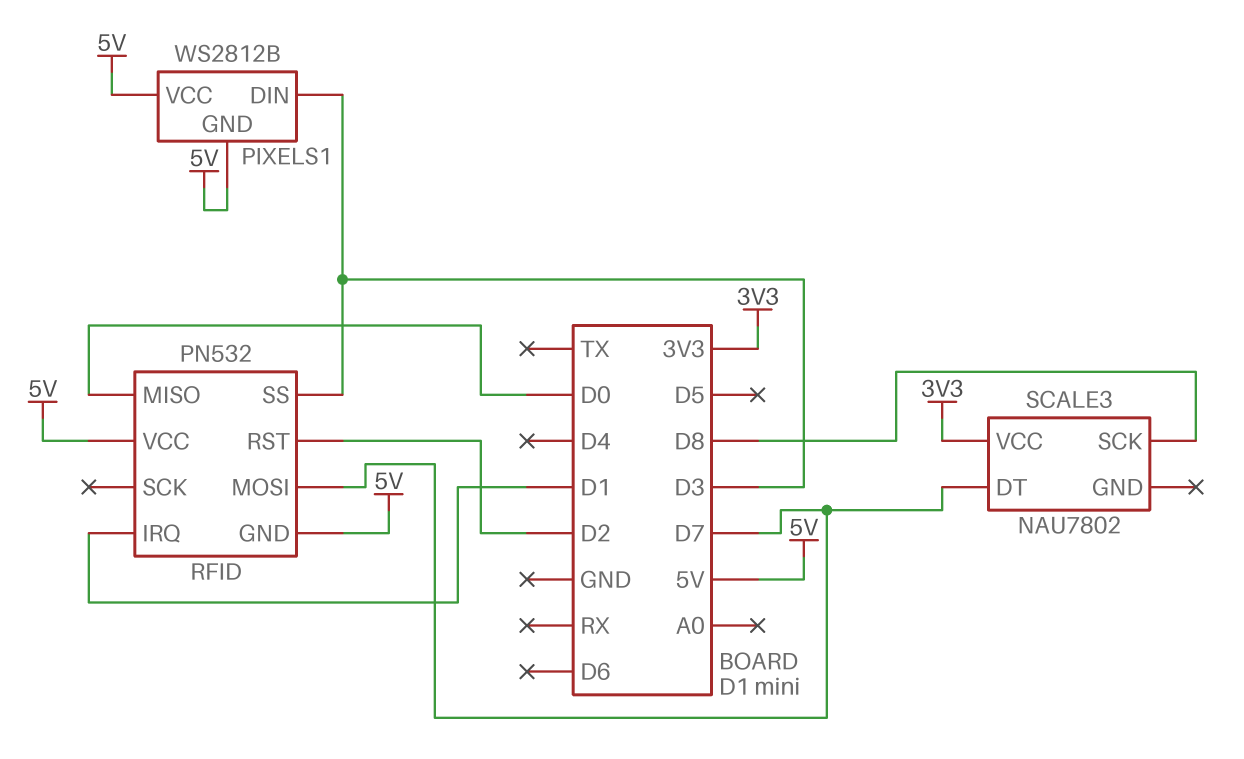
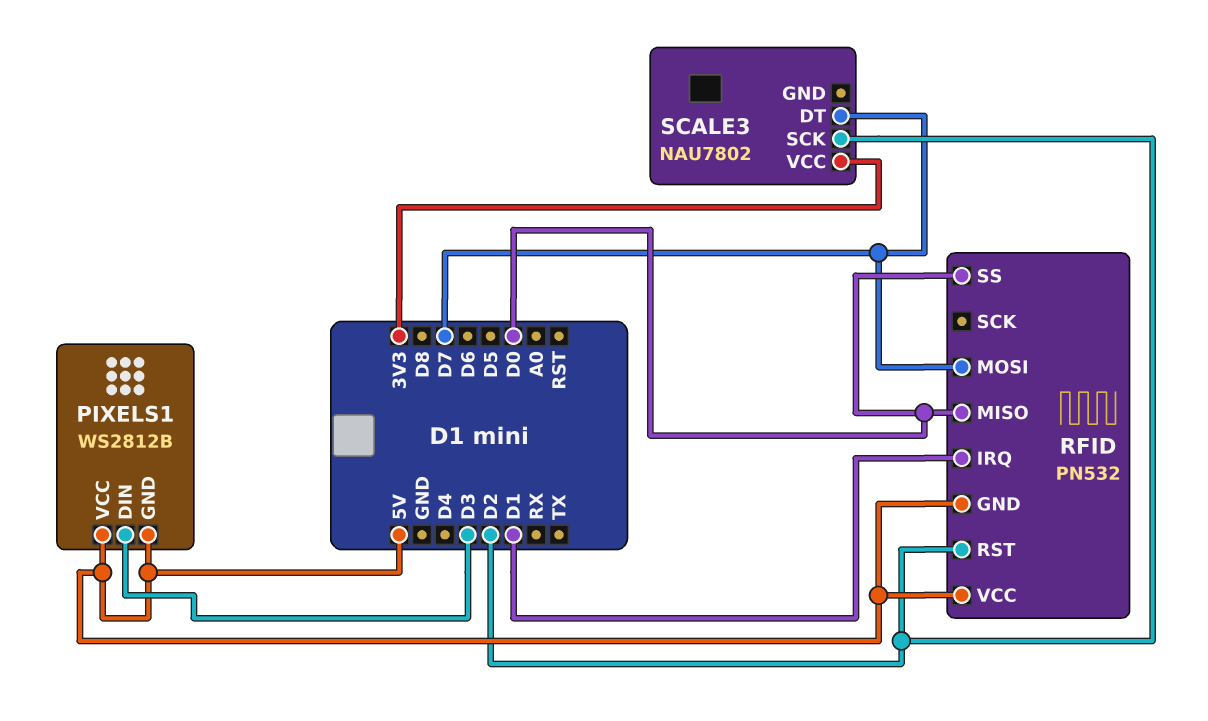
RFID pin SS: D3 -> D0
SCALE3 pin SCK: D8 -> D2

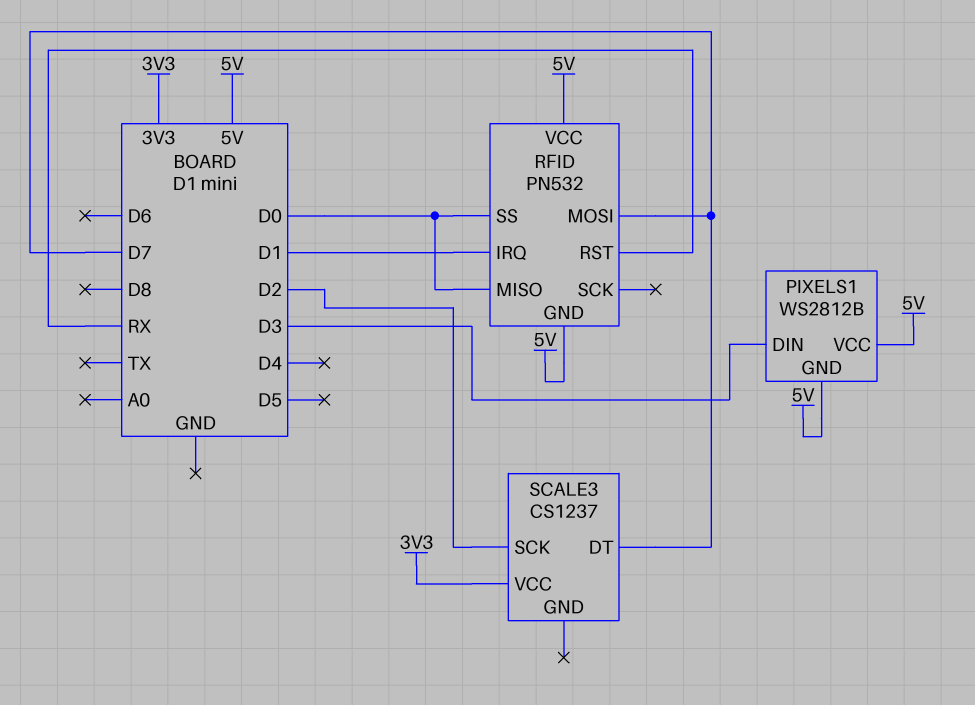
RFID pin RST: D2 -> RX
SCALE3: NAU7802 -> CS1237

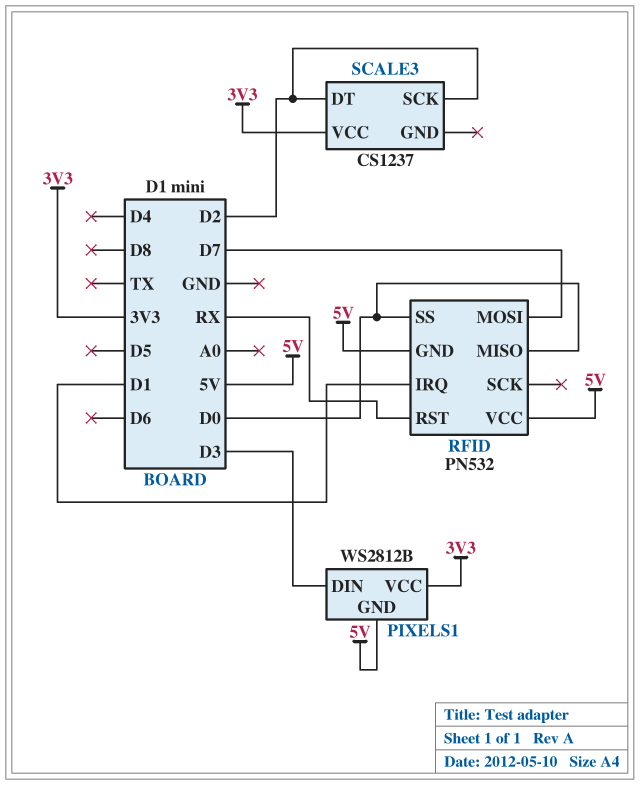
PIXELS1 pin VCC: 5V -> 3V3
SCALE3 pin DT: D7 -> D2

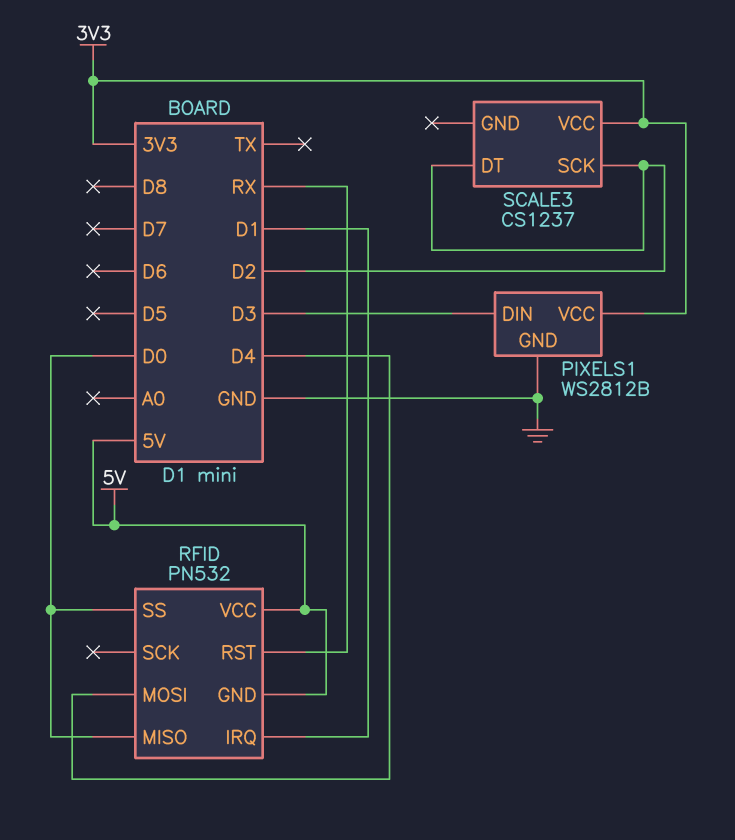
PIXELS1 pin GND: 5V -> GND
RFID pin MOSI: D7 -> D4

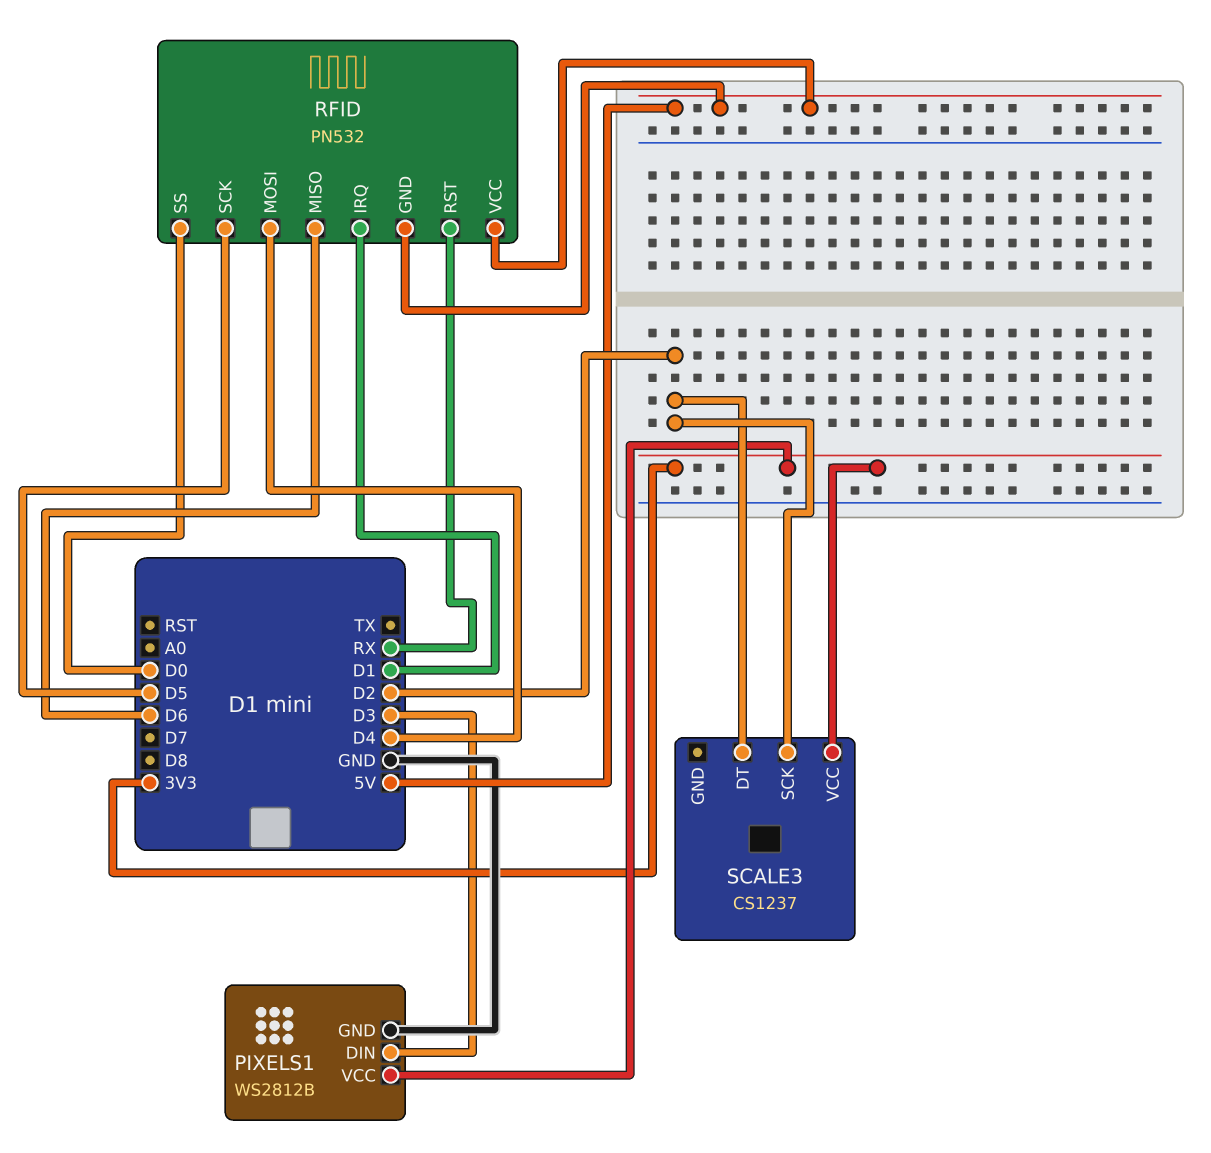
RFID pin MISO: D0 -> D6
RFID pin SCK: none -> D5

